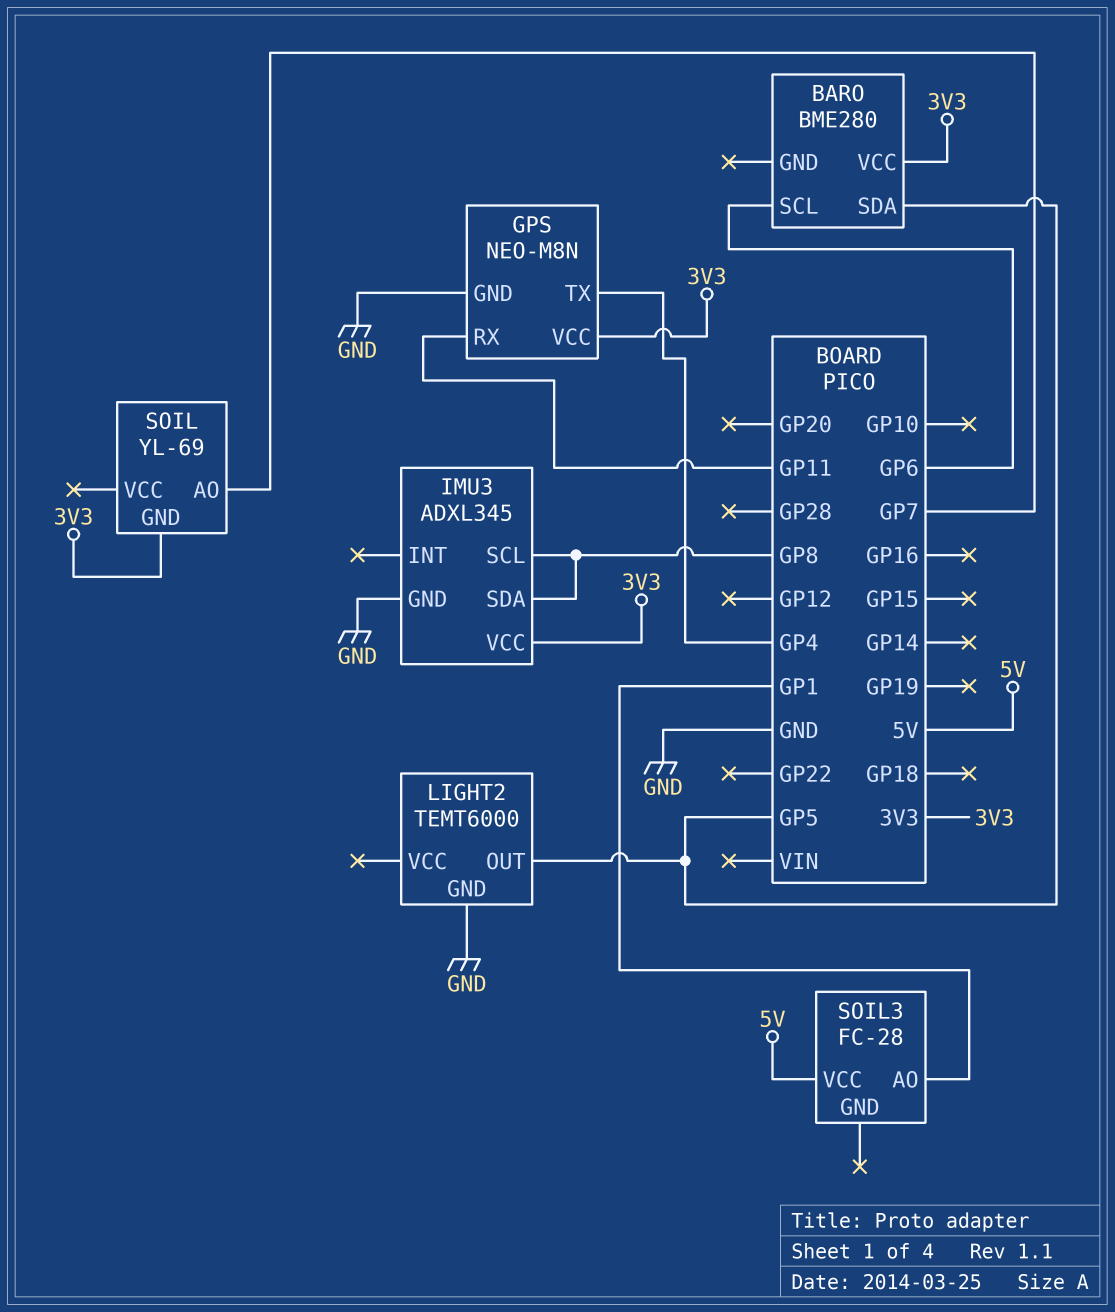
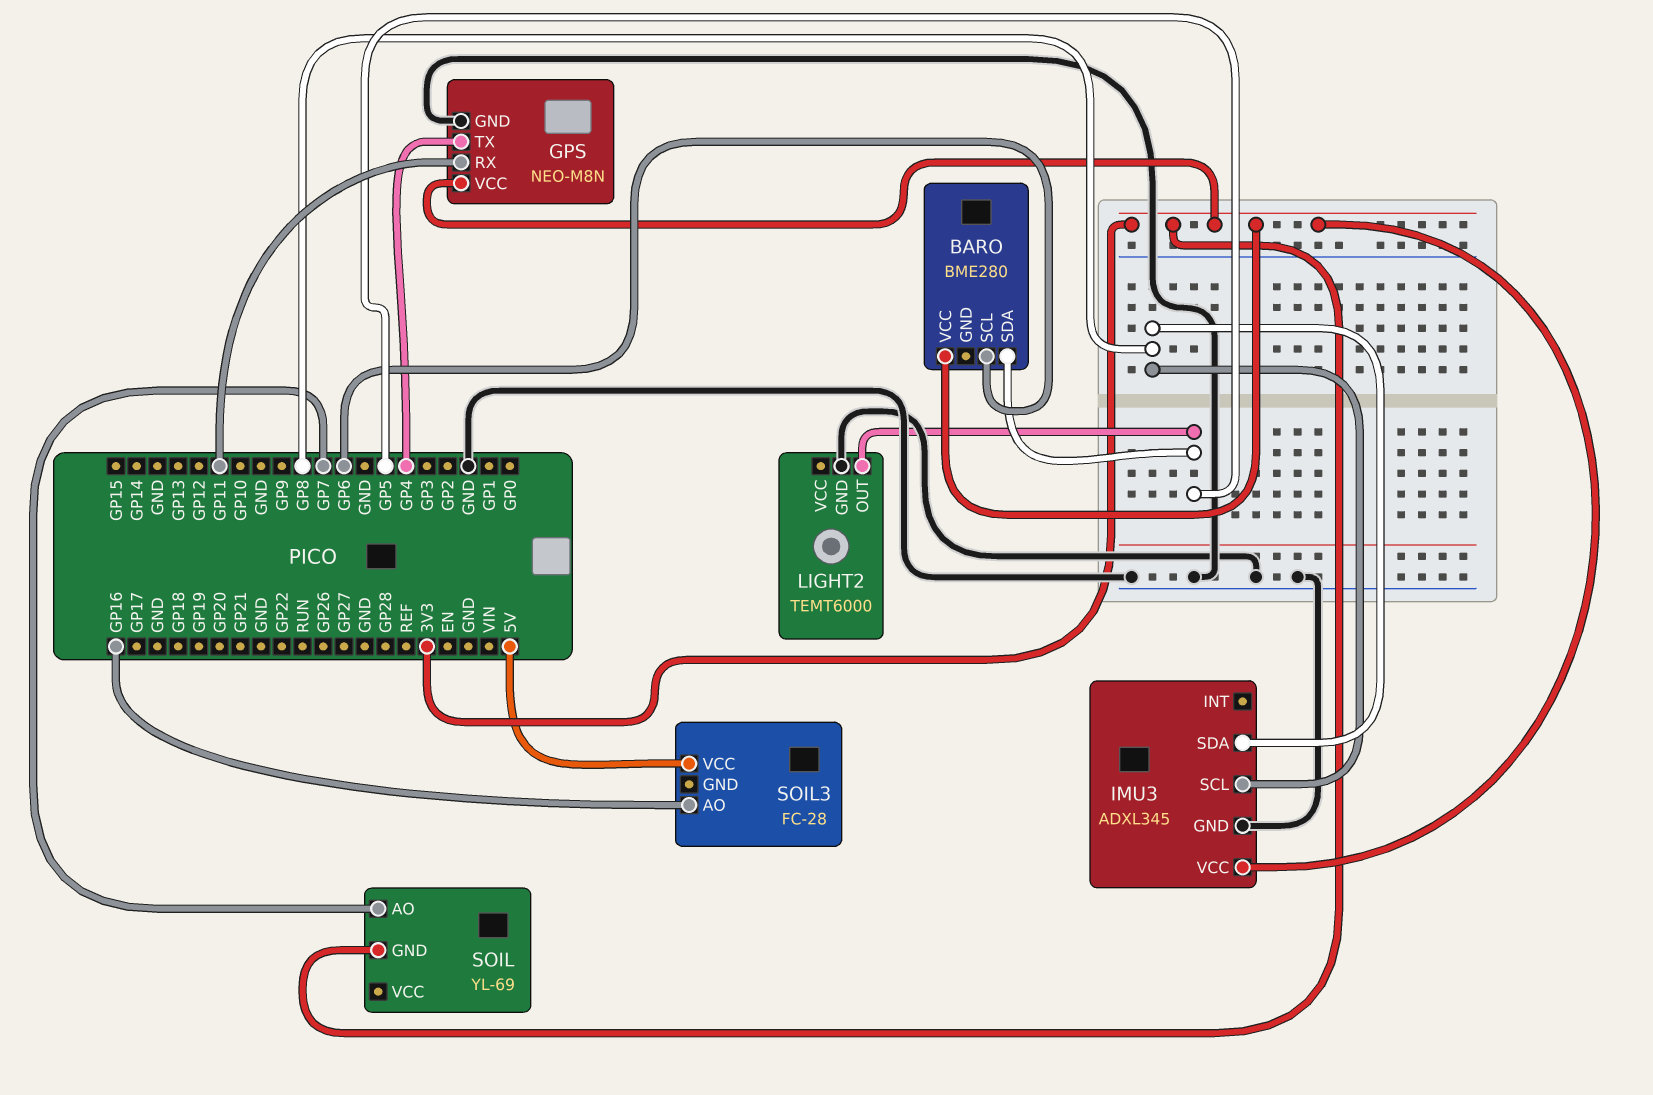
SOIL3 pin AO: GP1 -> GP16

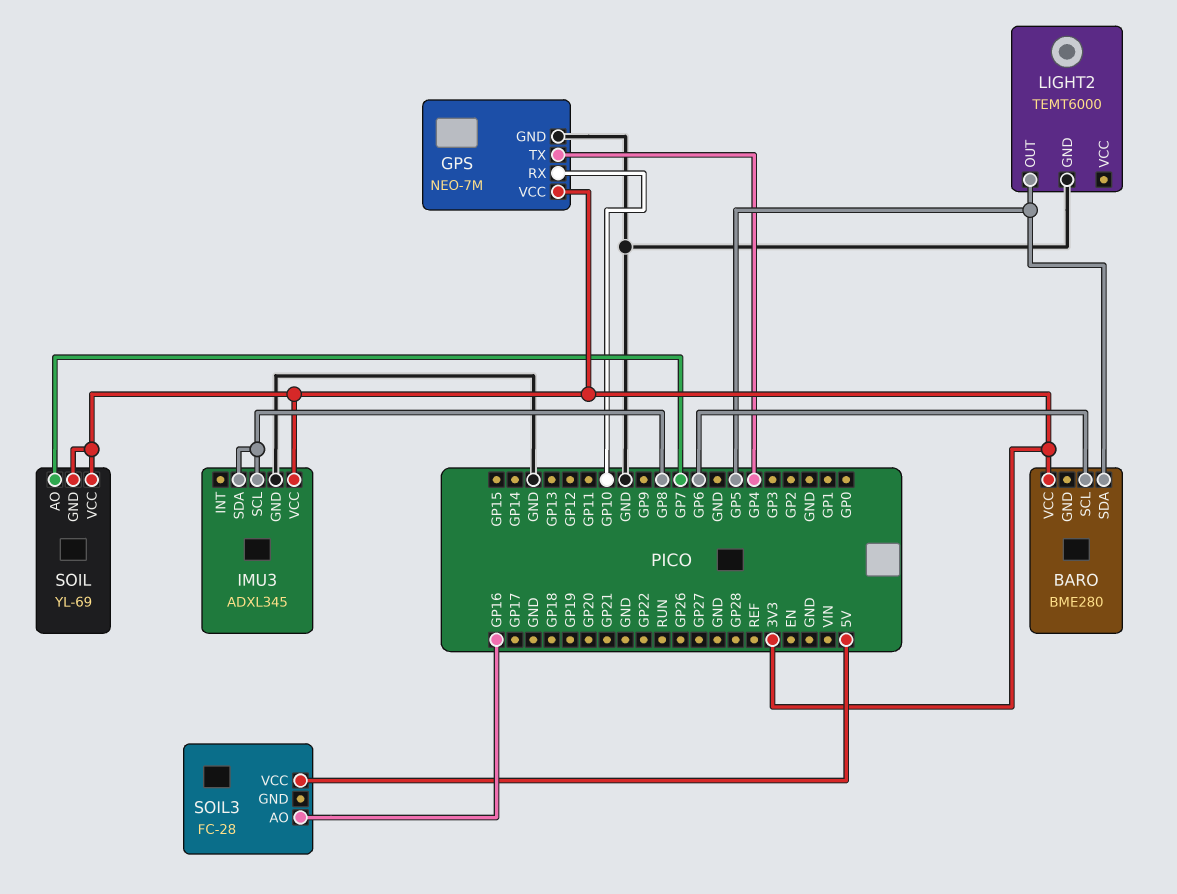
GPS: NEO-M8N -> NEO-7M
GPS pin RX: GP11 -> GP10
SOIL pin VCC: none -> 3V3

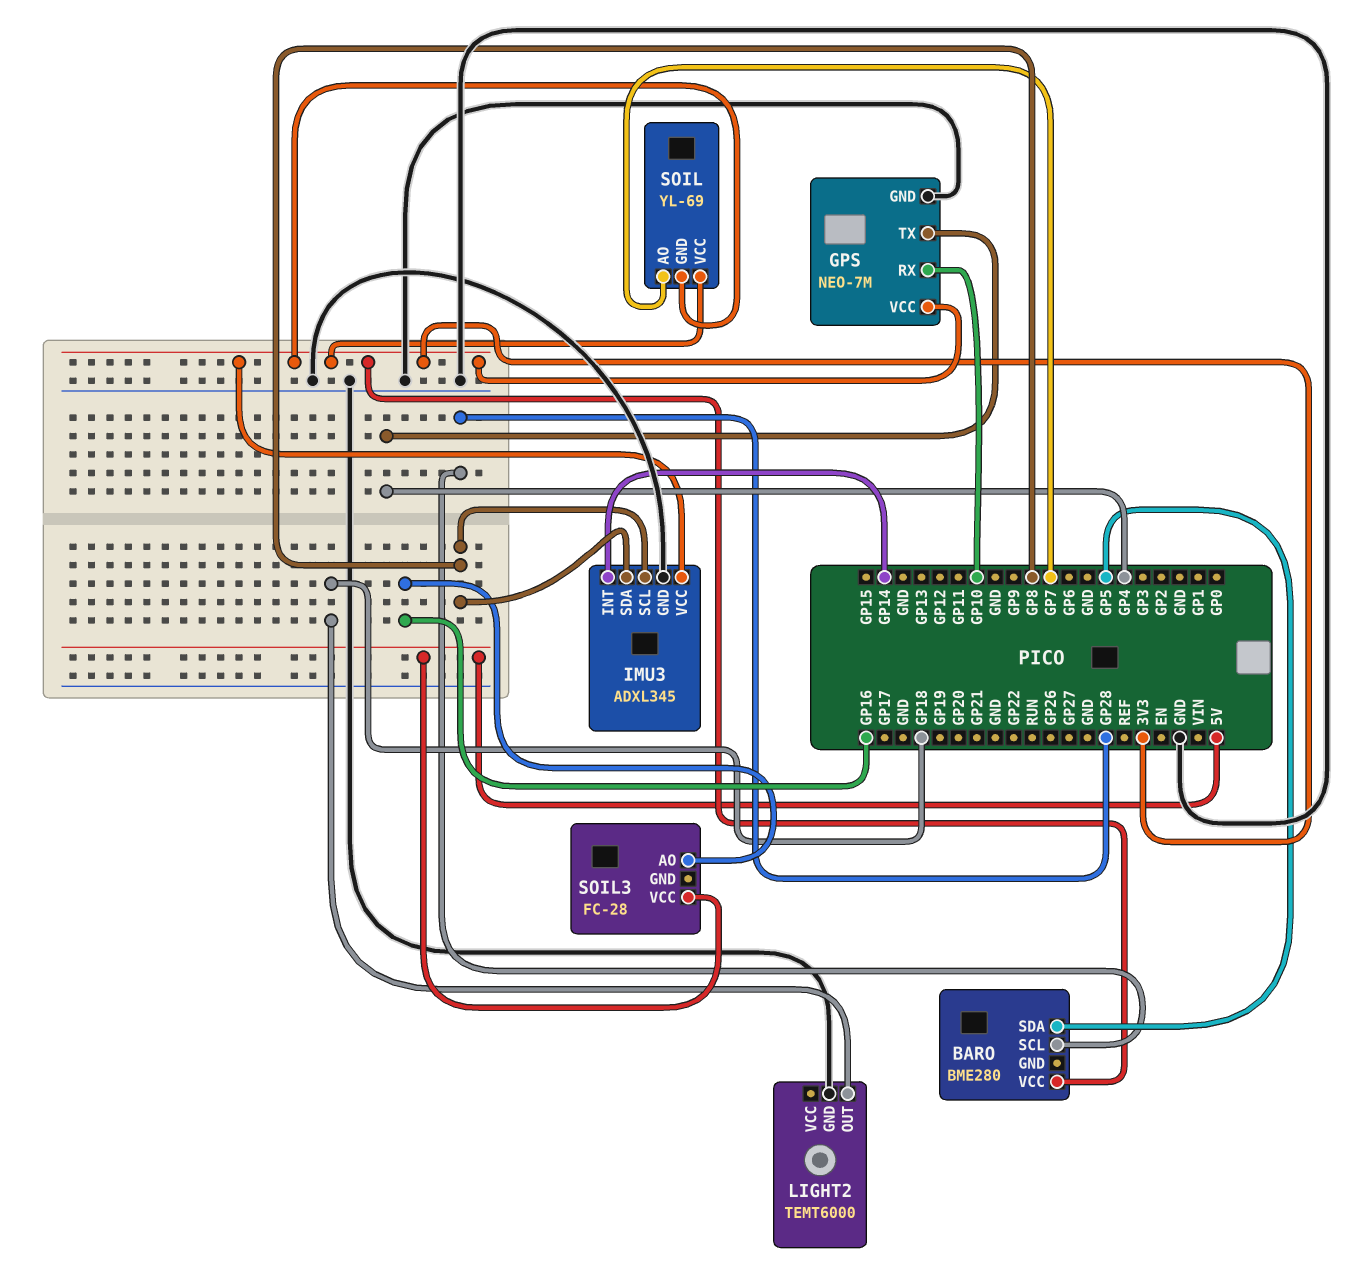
BARO pin SCL: GP6 -> GP28
IMU3 pin INT: none -> GP14
LIGHT2 pin OUT: GP5 -> GP18

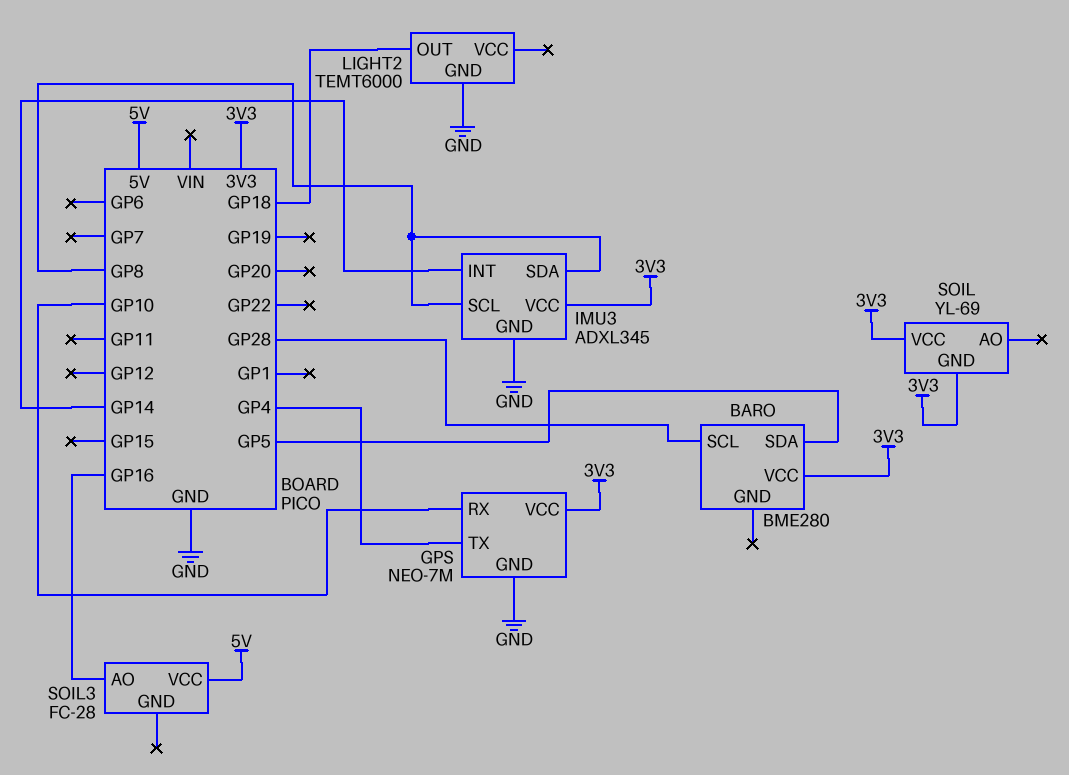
SOIL pin AO: GP7 -> none

